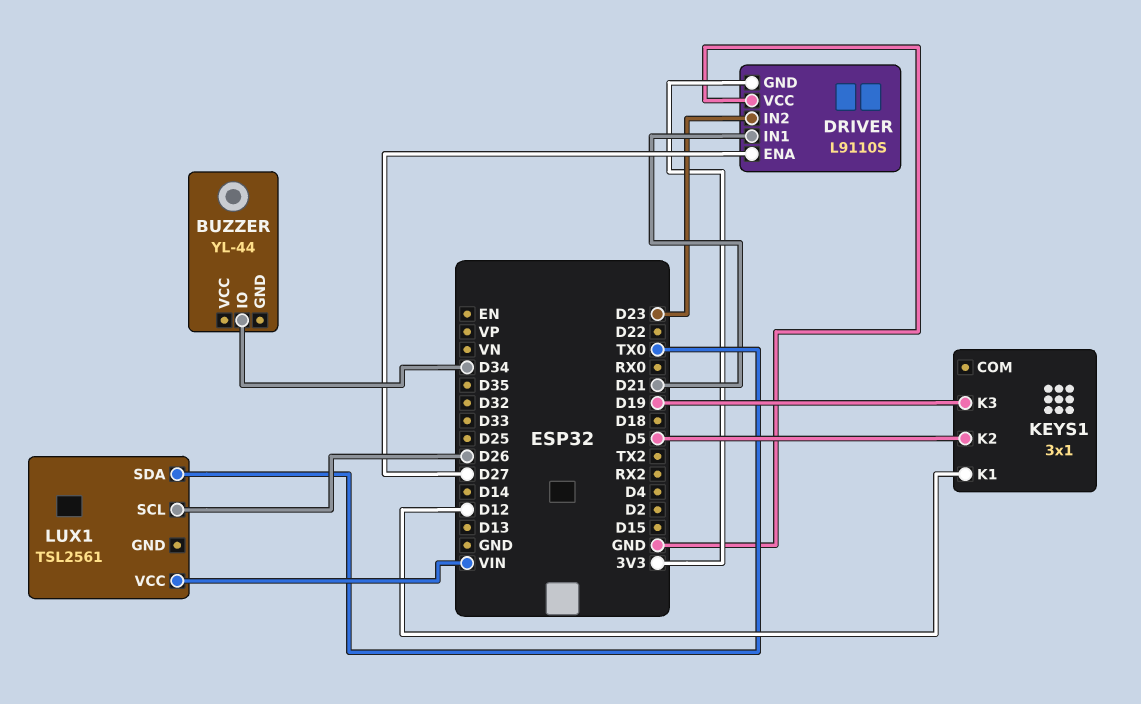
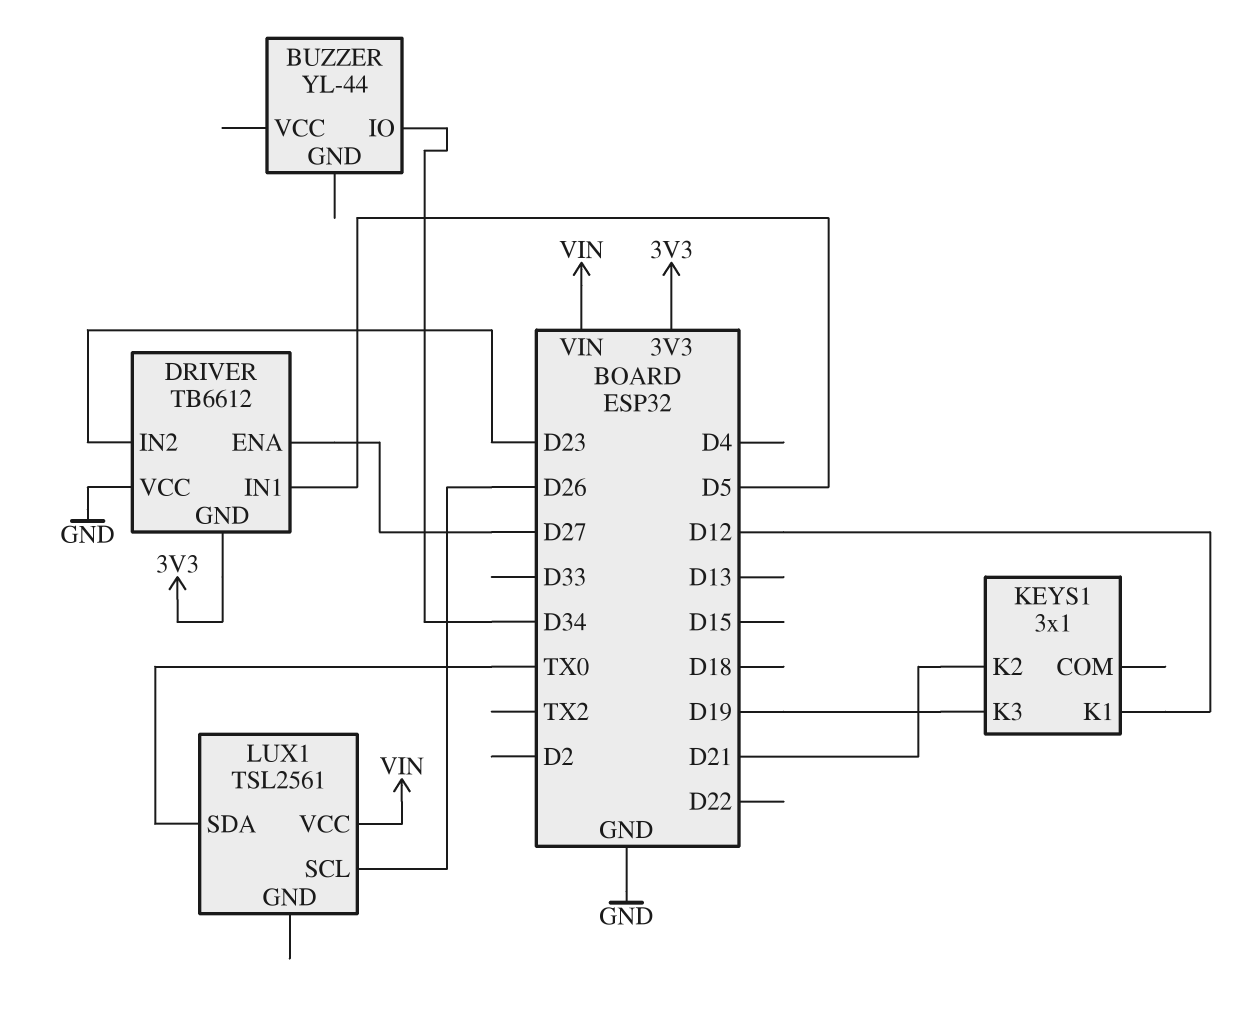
DRIVER: L9110S -> TB6612
DRIVER pin IN1: D21 -> D5
KEYS1 pin K2: D5 -> D21

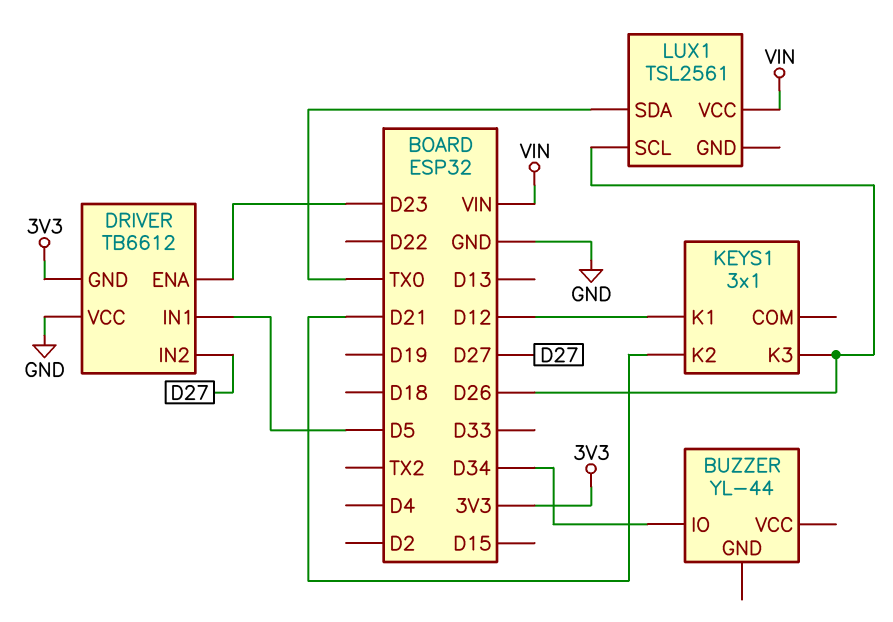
DRIVER pin ENA: D27 -> D23
DRIVER pin IN2: D23 -> D27
KEYS1 pin K3: D19 -> D26

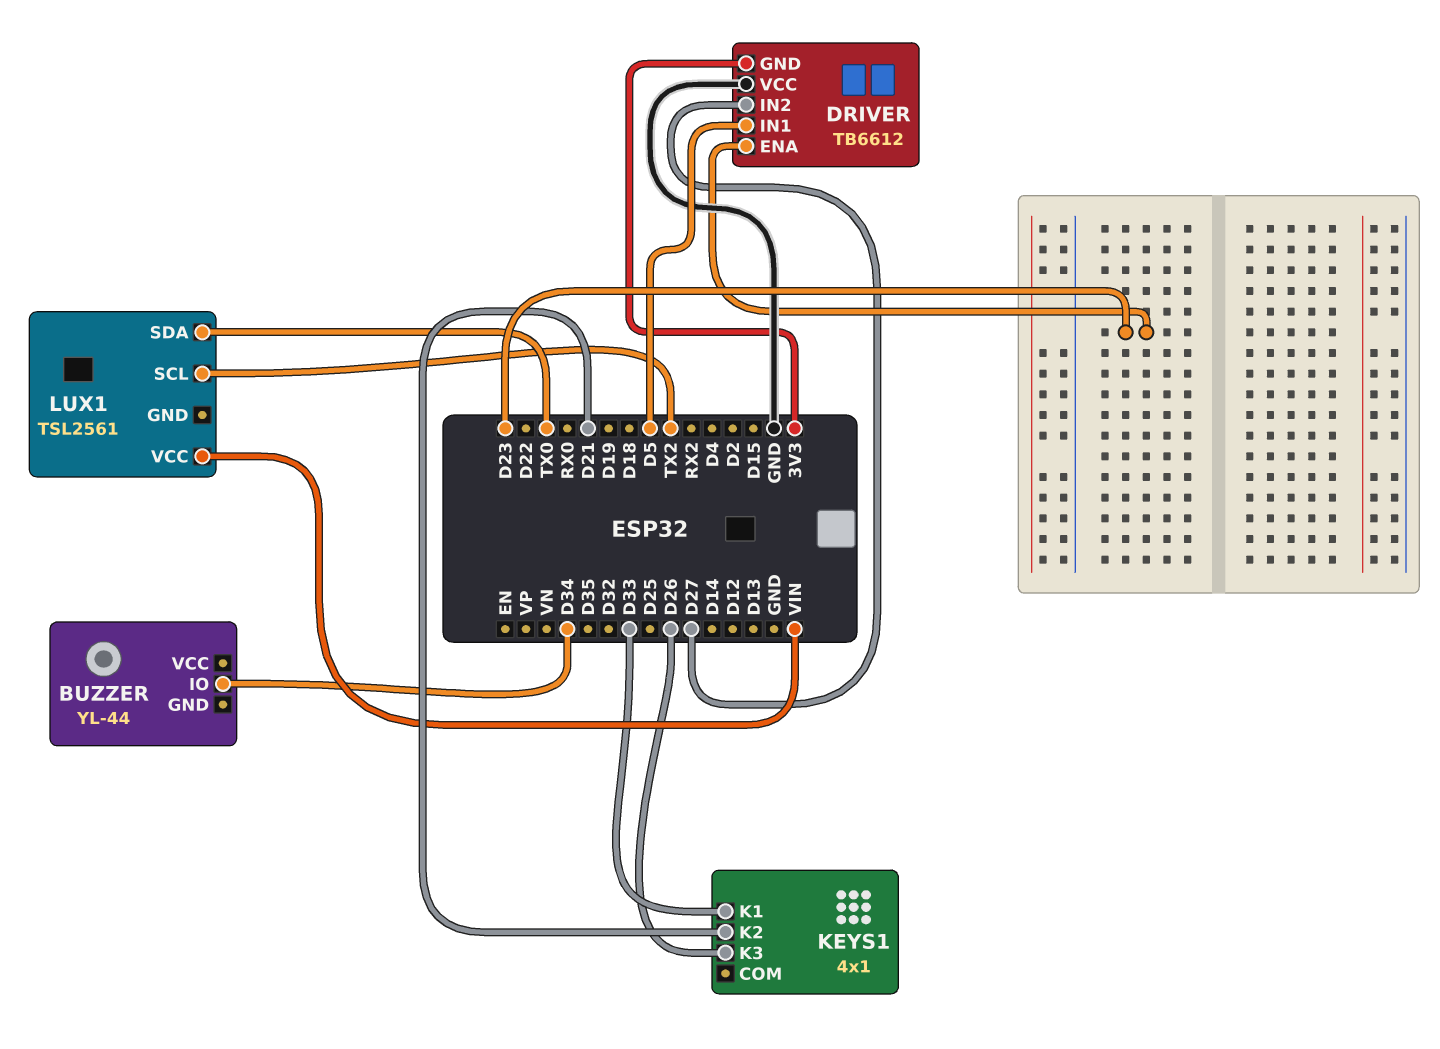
KEYS1: 3x1 -> 4x1
KEYS1 pin K1: D12 -> D33
LUX1 pin SCL: D26 -> TX2

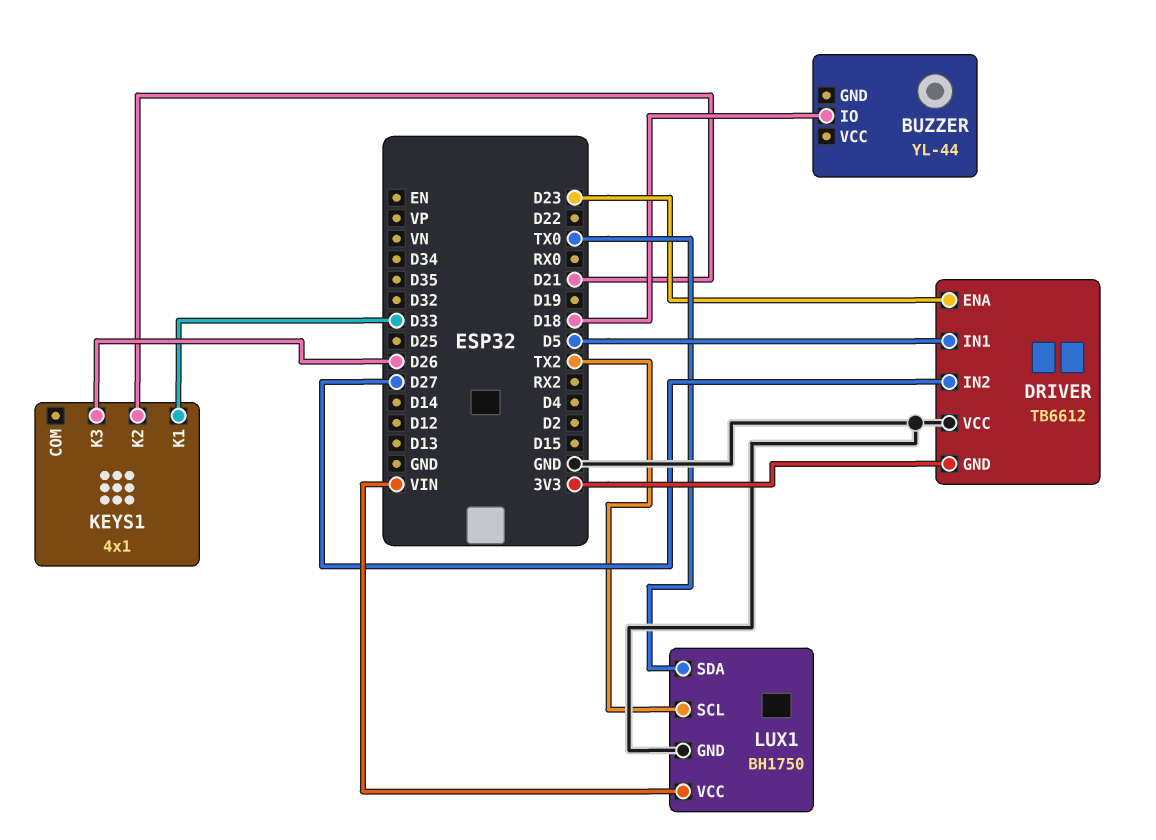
BUZZER pin IO: D34 -> D18
LUX1: TSL2561 -> BH1750
LUX1 pin GND: none -> GND

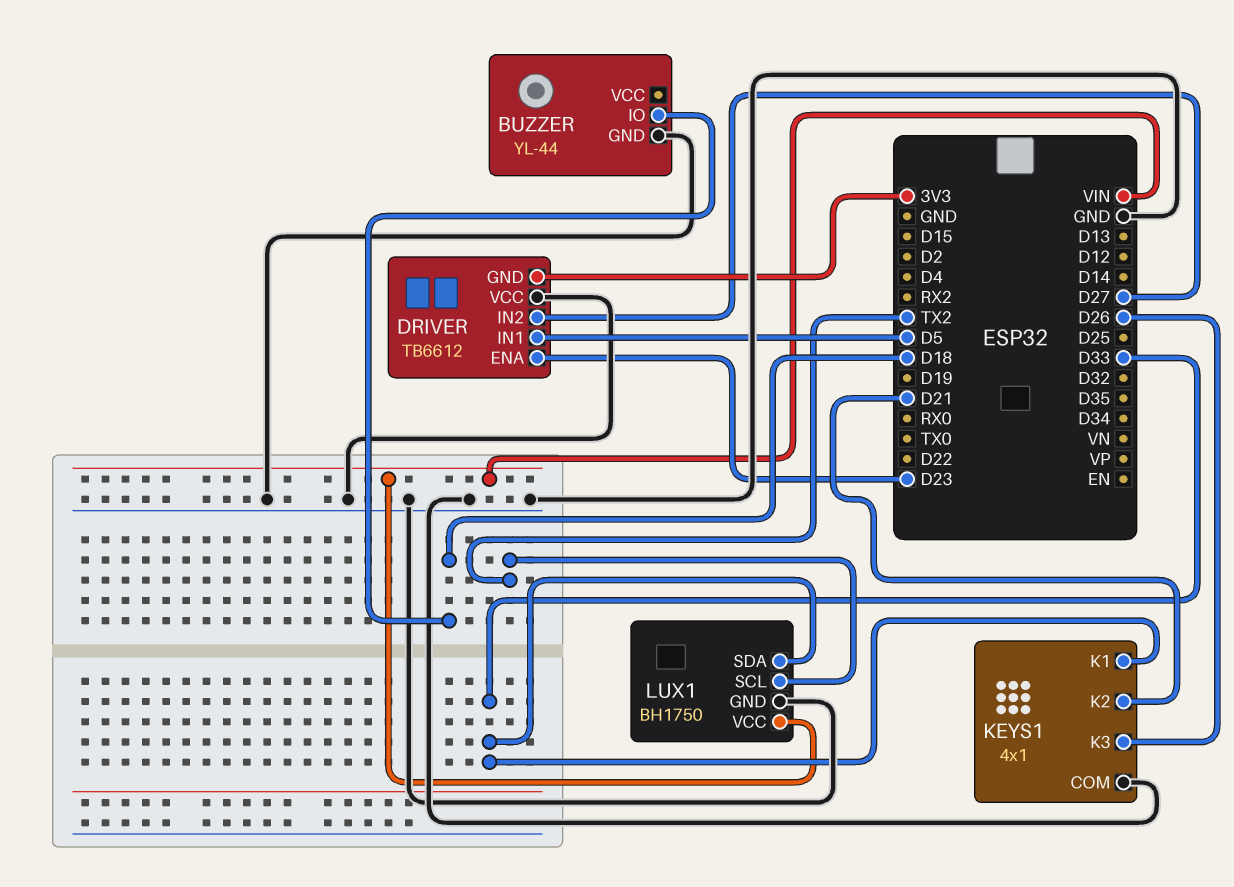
BUZZER pin GND: none -> GND
KEYS1 pin COM: none -> GND
LUX1 pin SDA: TX0 -> D33

